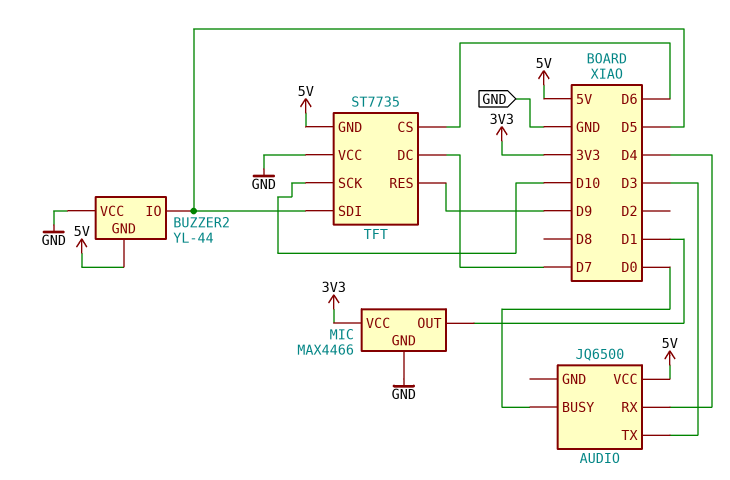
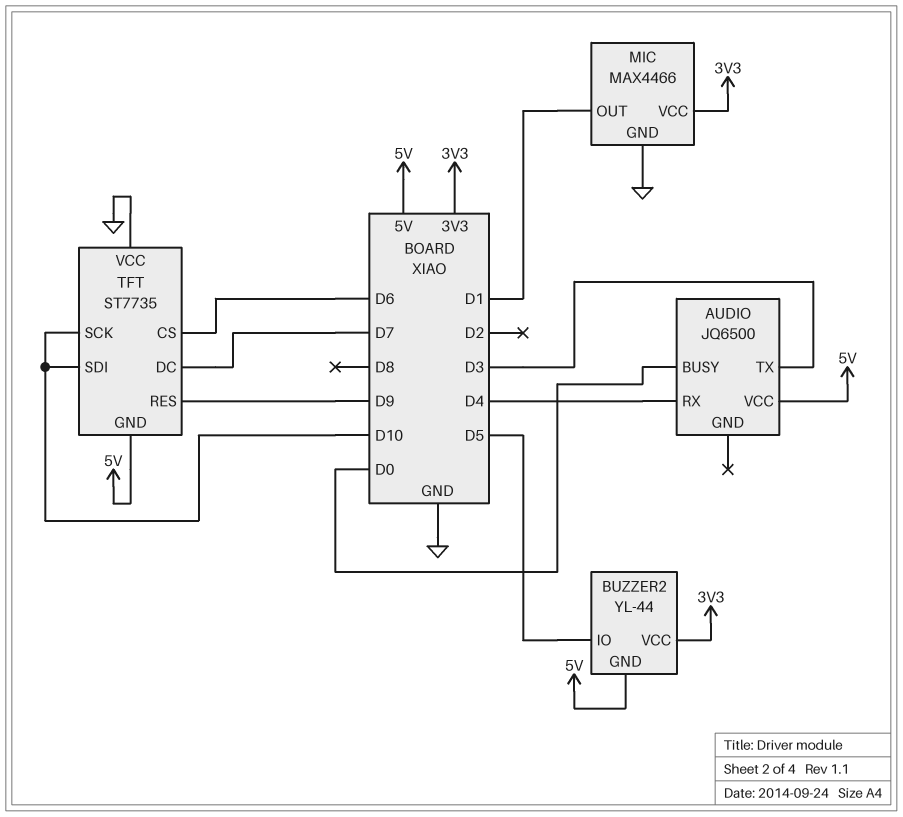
BUZZER2 pin VCC: GND -> 3V3
TFT pin SDI: D5 -> D10

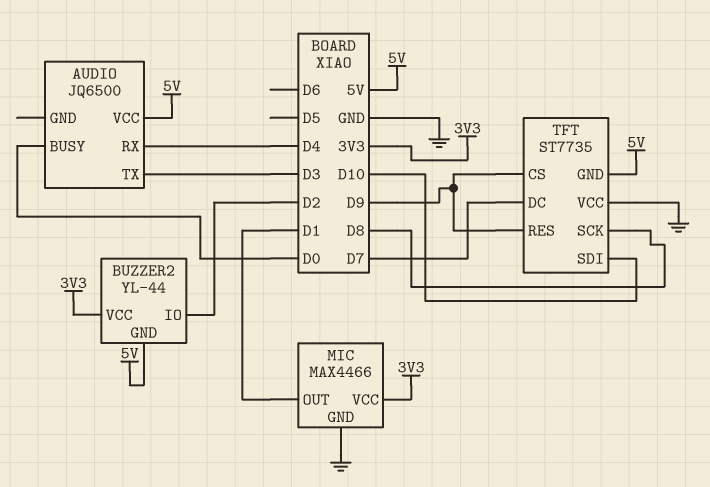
BUZZER2 pin IO: D5 -> D2
TFT pin CS: D6 -> D9
TFT pin SCK: D10 -> D8

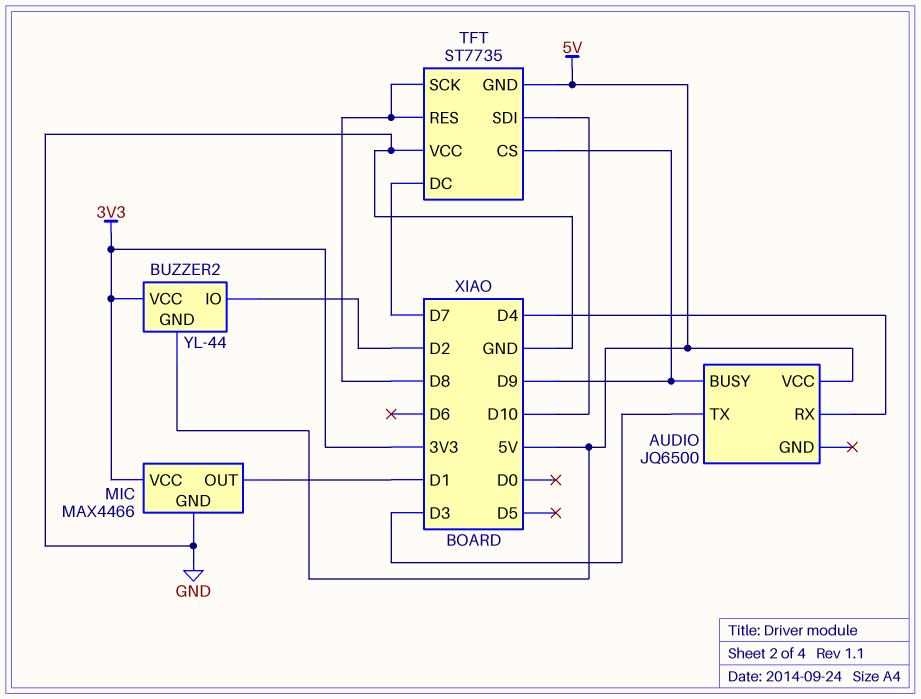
AUDIO pin BUSY: D0 -> D9
TFT pin RES: D9 -> D8

